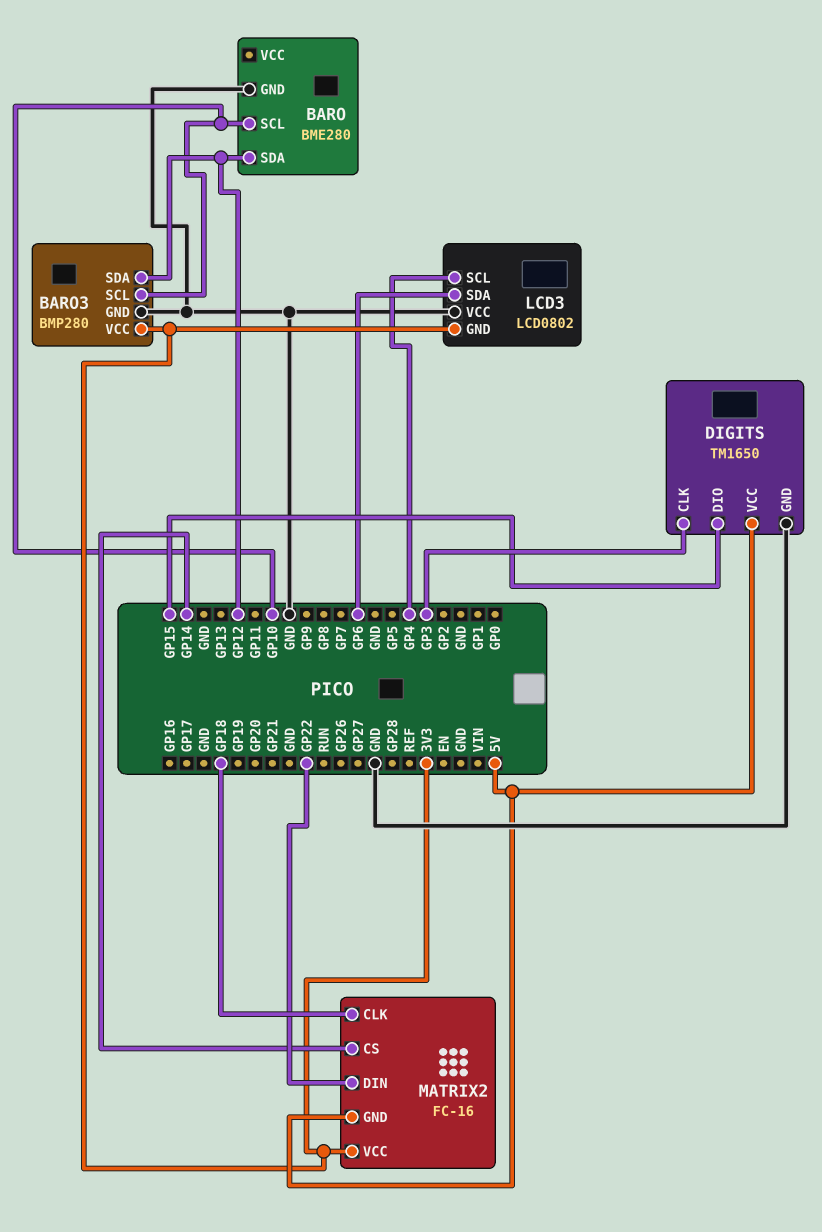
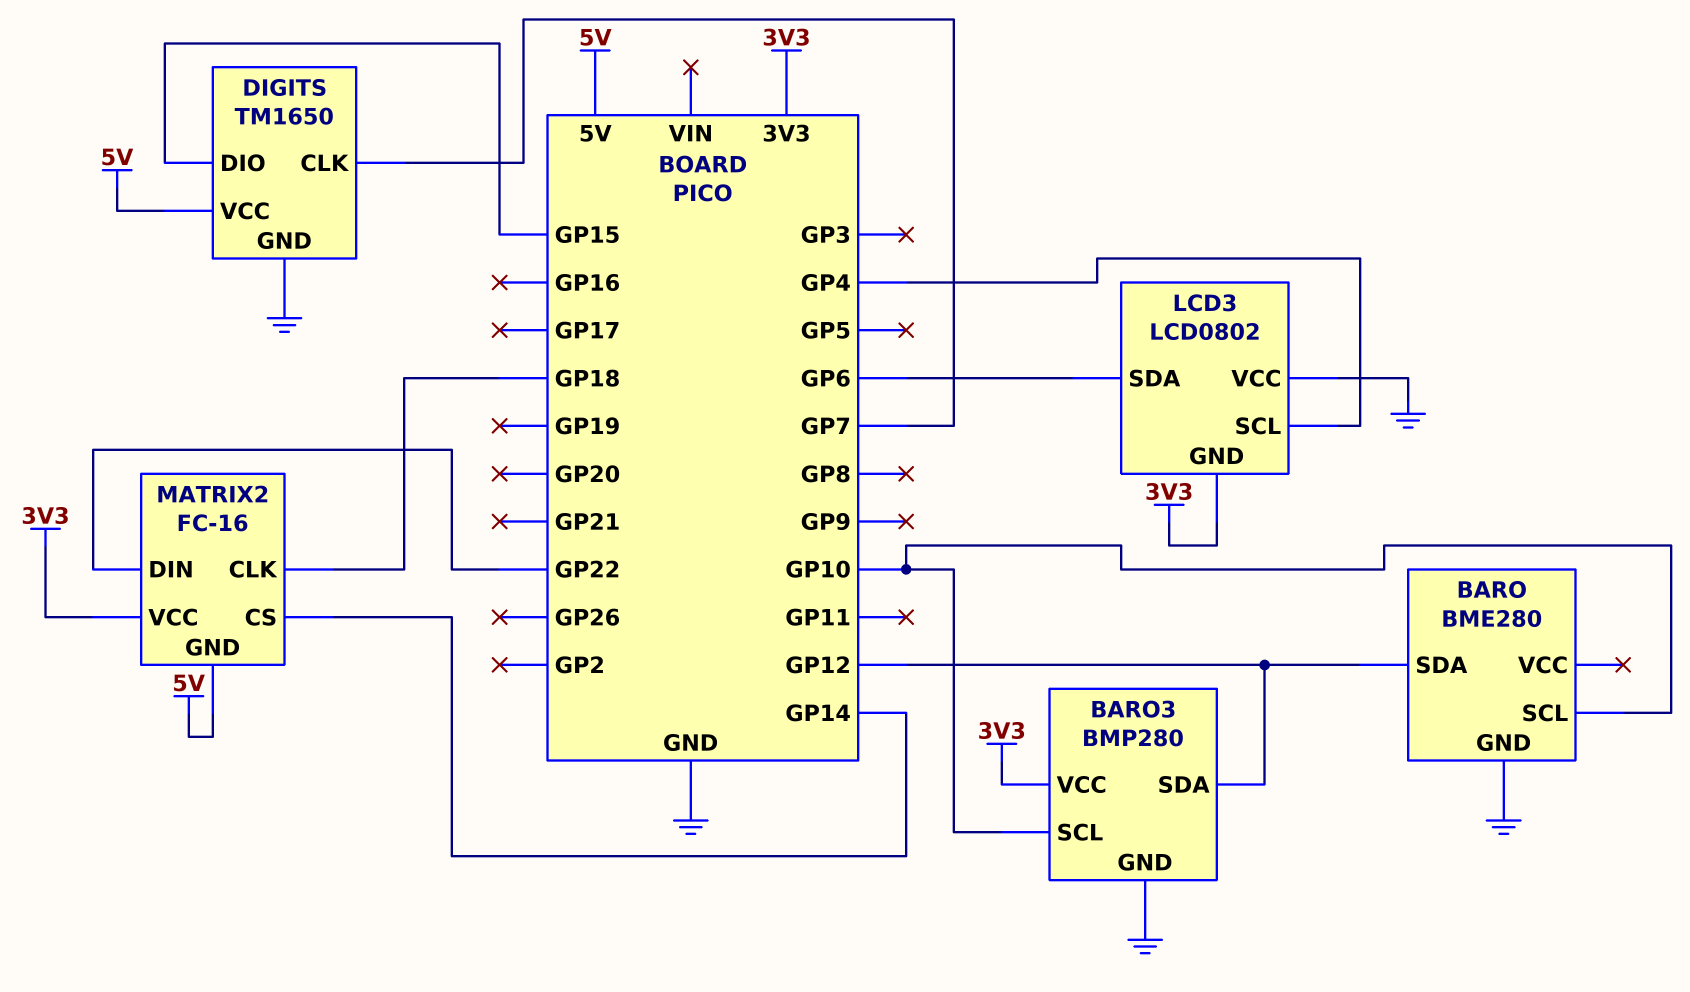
DIGITS pin CLK: GP3 -> GP7

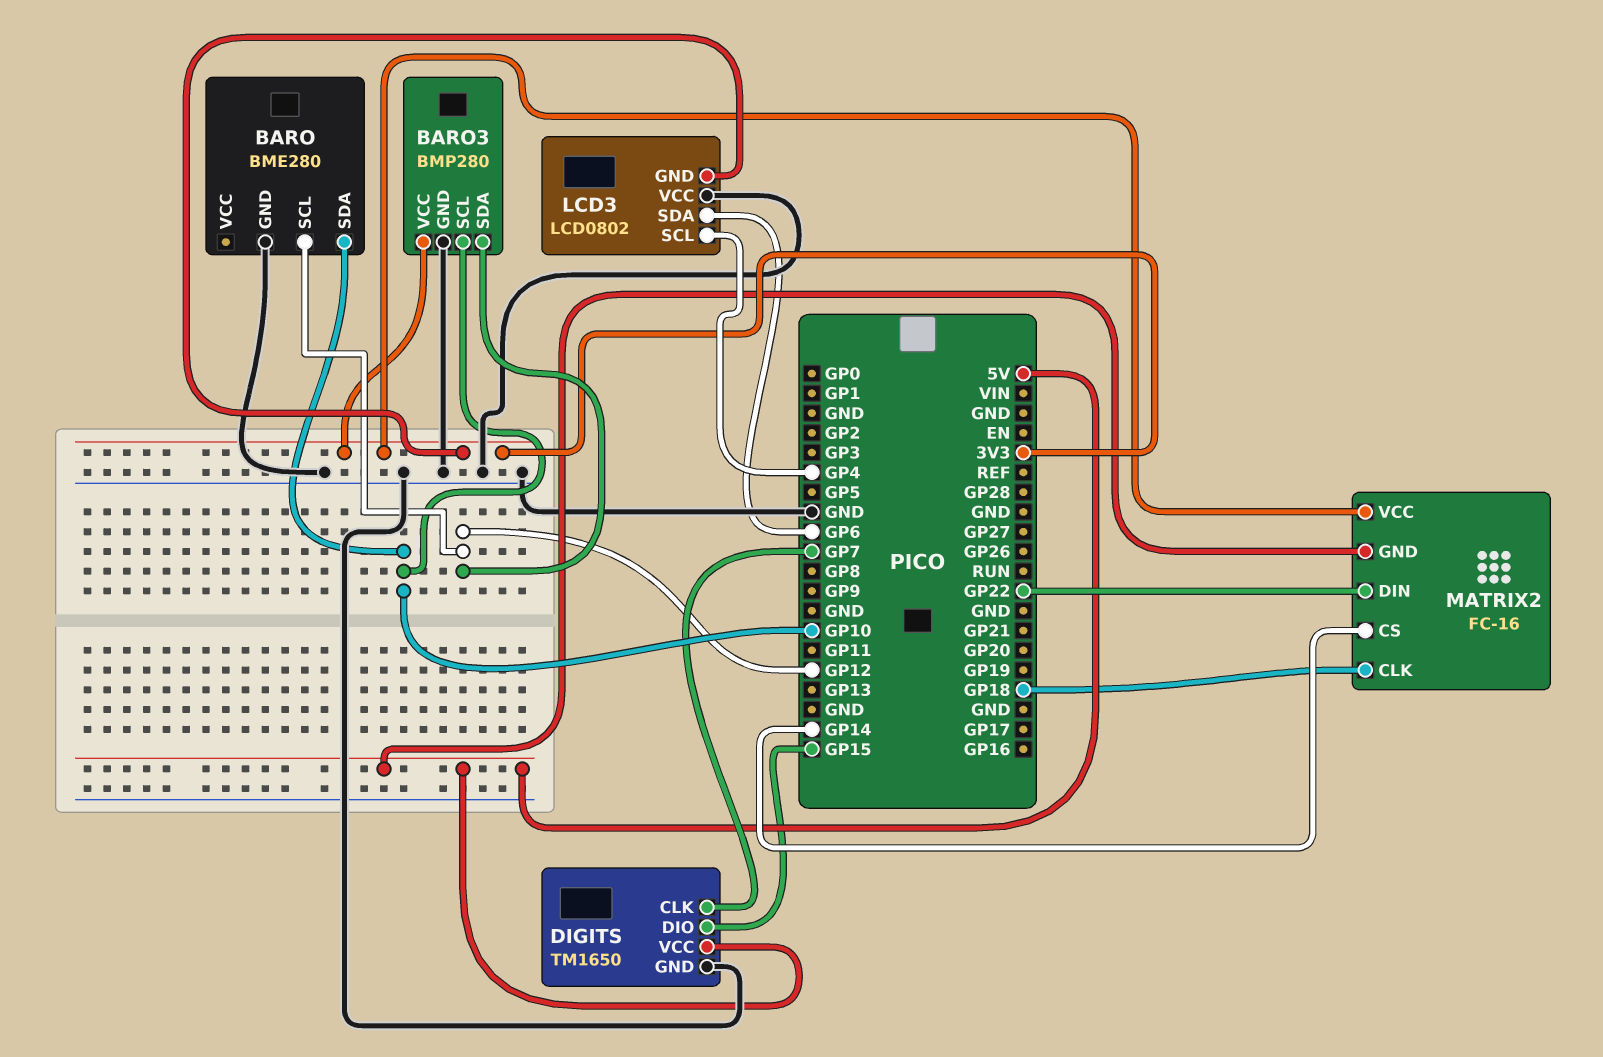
BARO pin SCL: GP10 -> GP12
BARO pin SDA: GP12 -> GP10

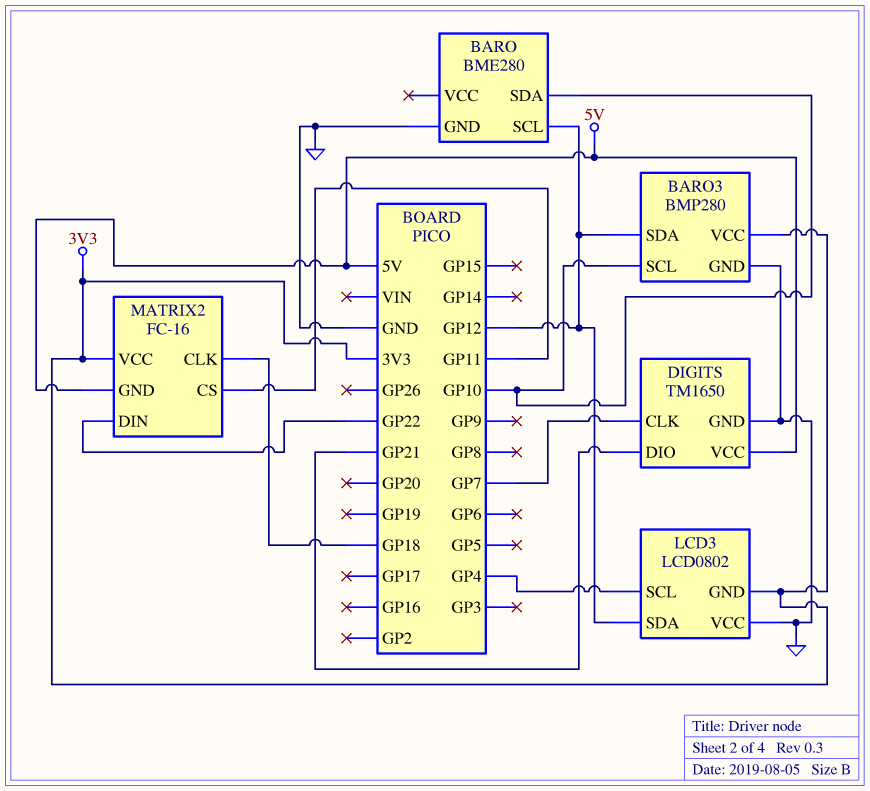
DIGITS pin DIO: GP15 -> GP21
LCD3 pin SDA: GP6 -> GP12
MATRIX2 pin CS: GP14 -> GP11

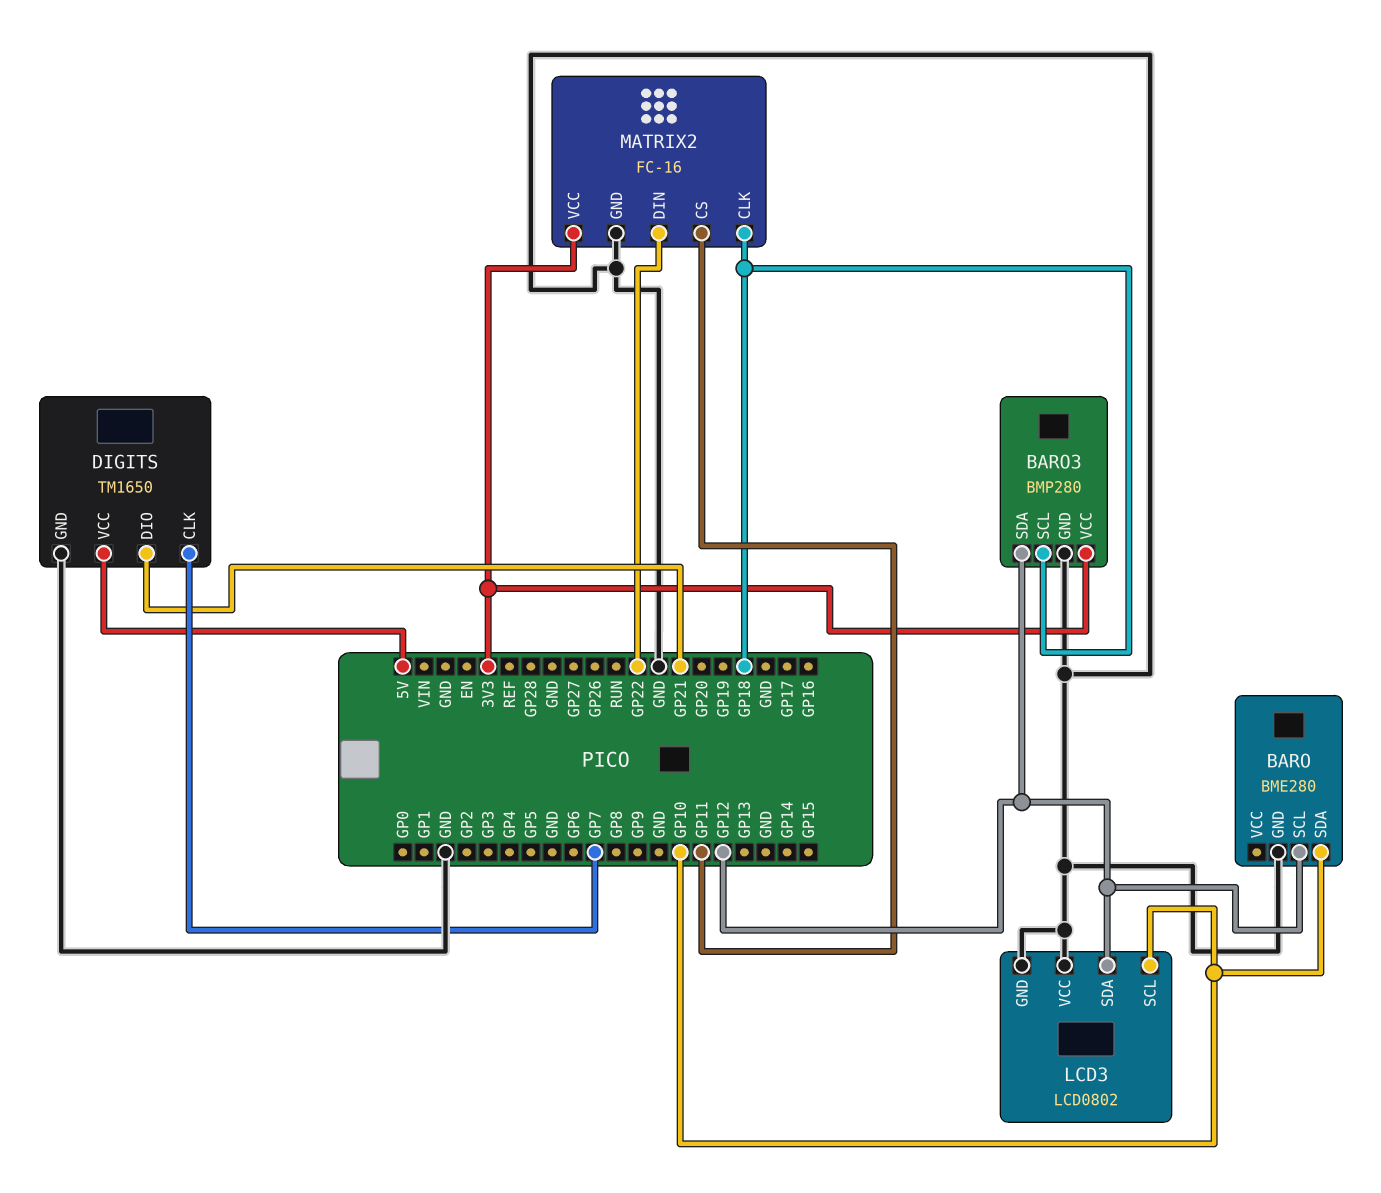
BARO3 pin SCL: GP10 -> GP18
LCD3 pin GND: 3V3 -> GND
LCD3 pin SCL: GP4 -> GP10
MATRIX2 pin GND: 5V -> GND

